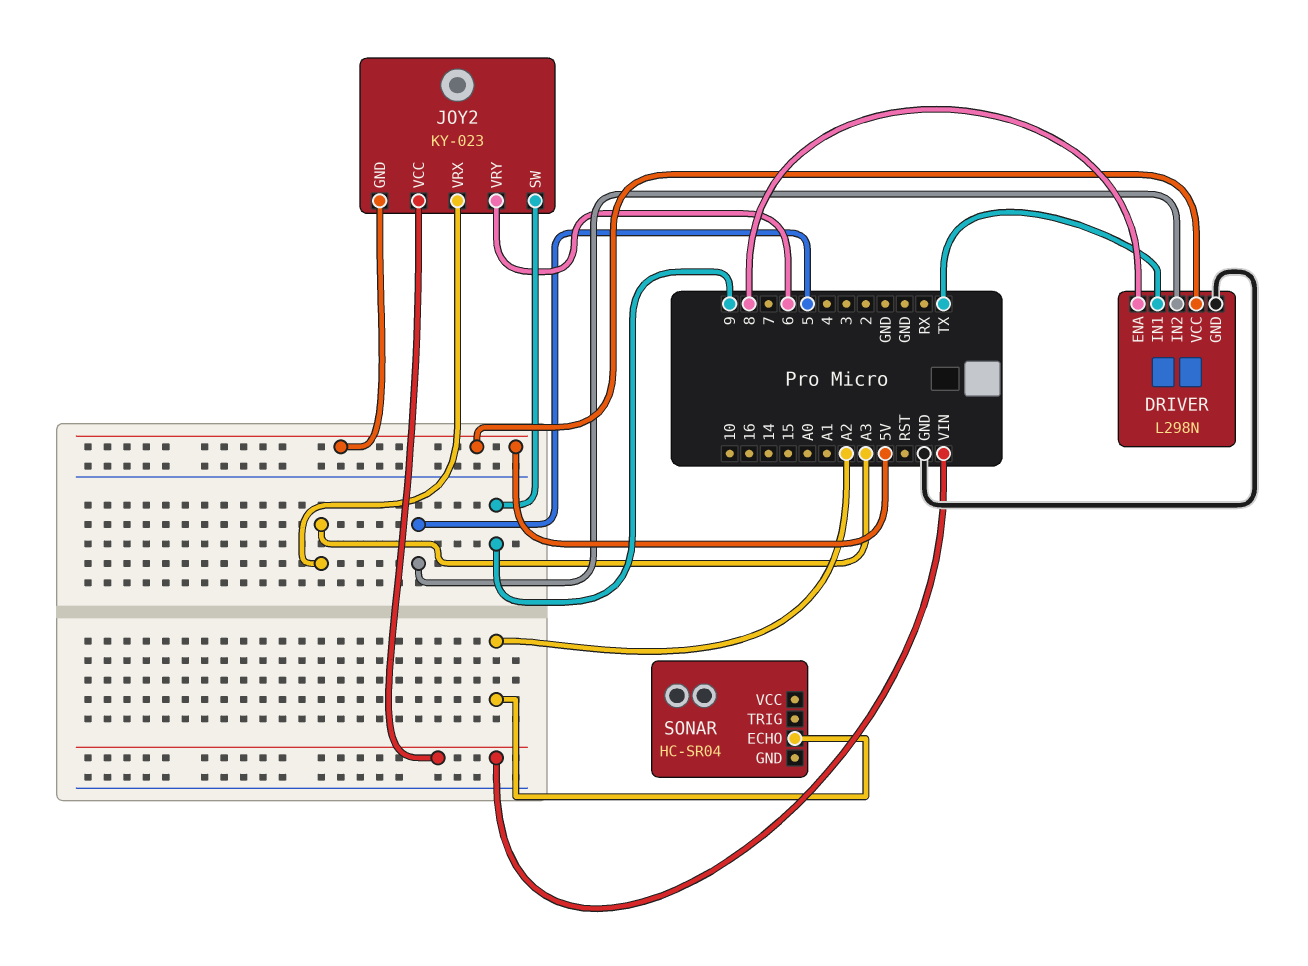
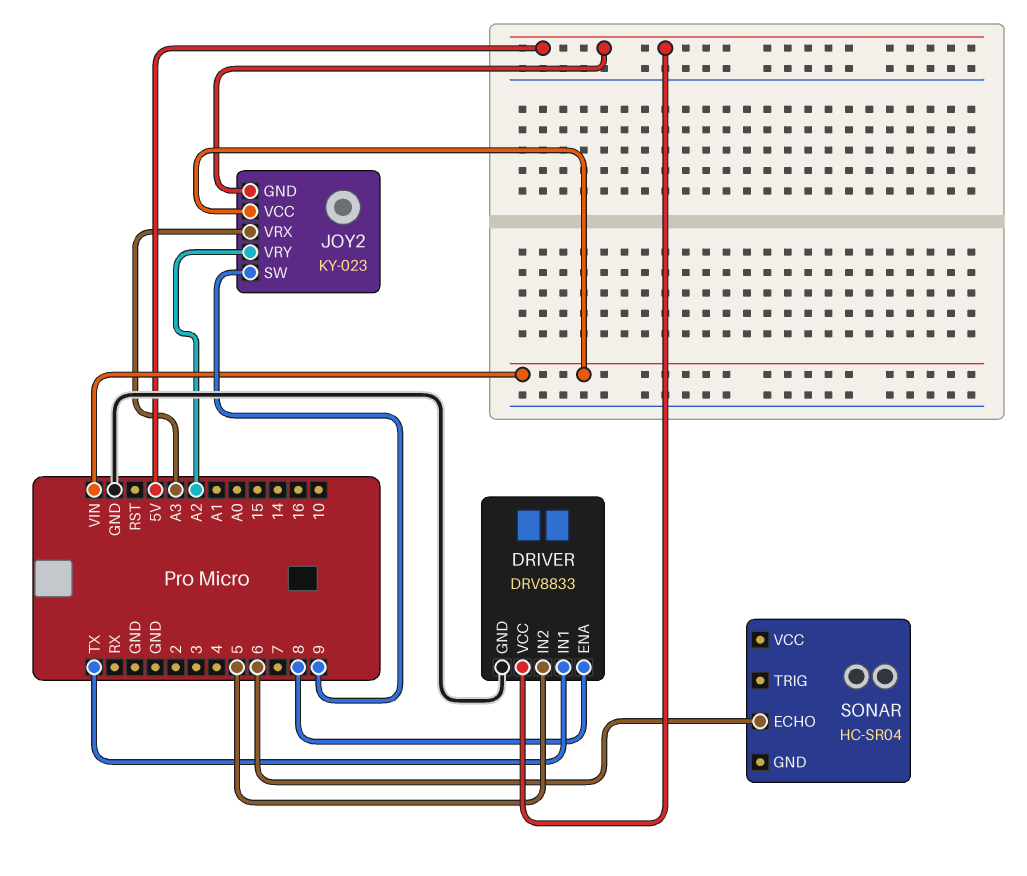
DRIVER: L298N -> DRV8833
JOY2 pin VRY: 6 -> A2
SONAR pin ECHO: A2 -> 6

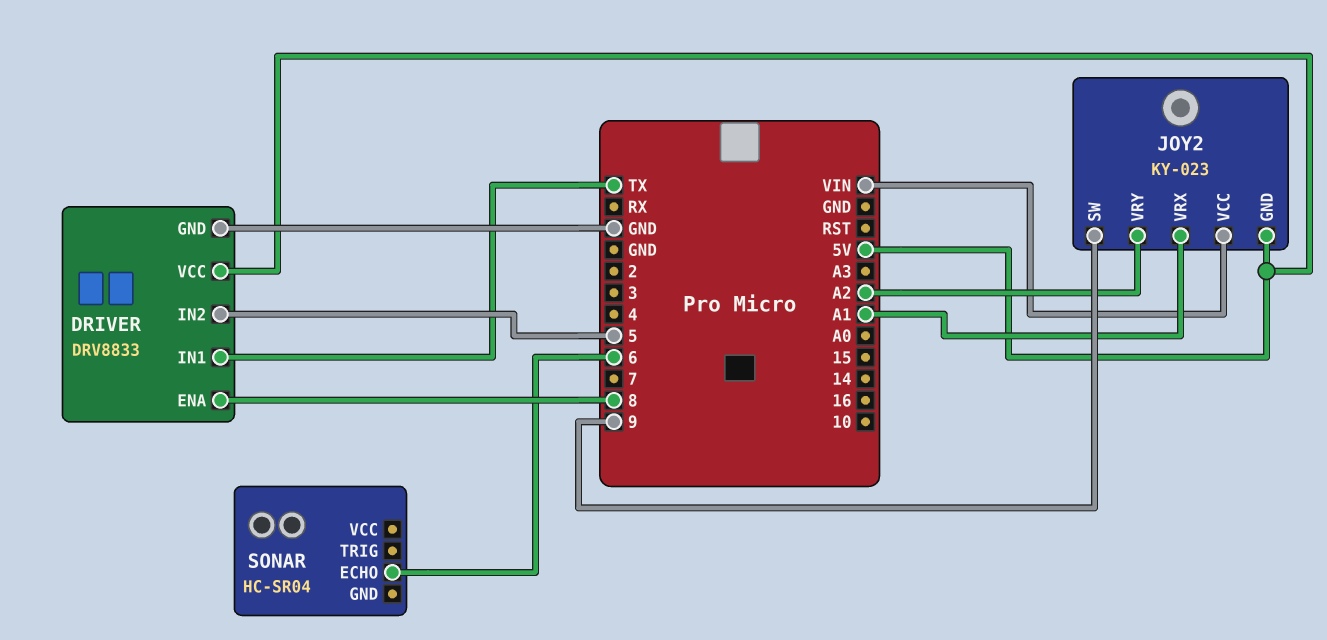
JOY2 pin VRX: A3 -> A1

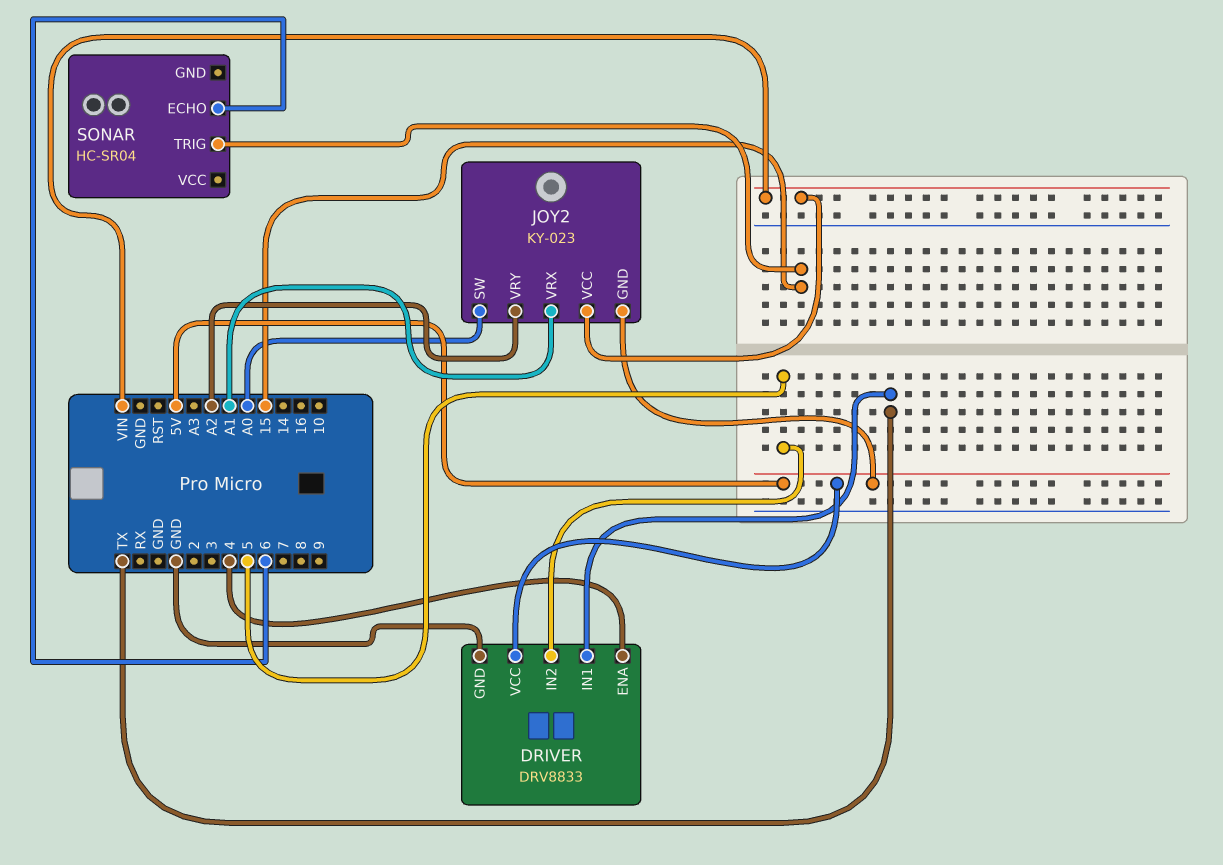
DRIVER pin ENA: 8 -> 4
JOY2 pin SW: 9 -> A0
SONAR pin TRIG: none -> 15

